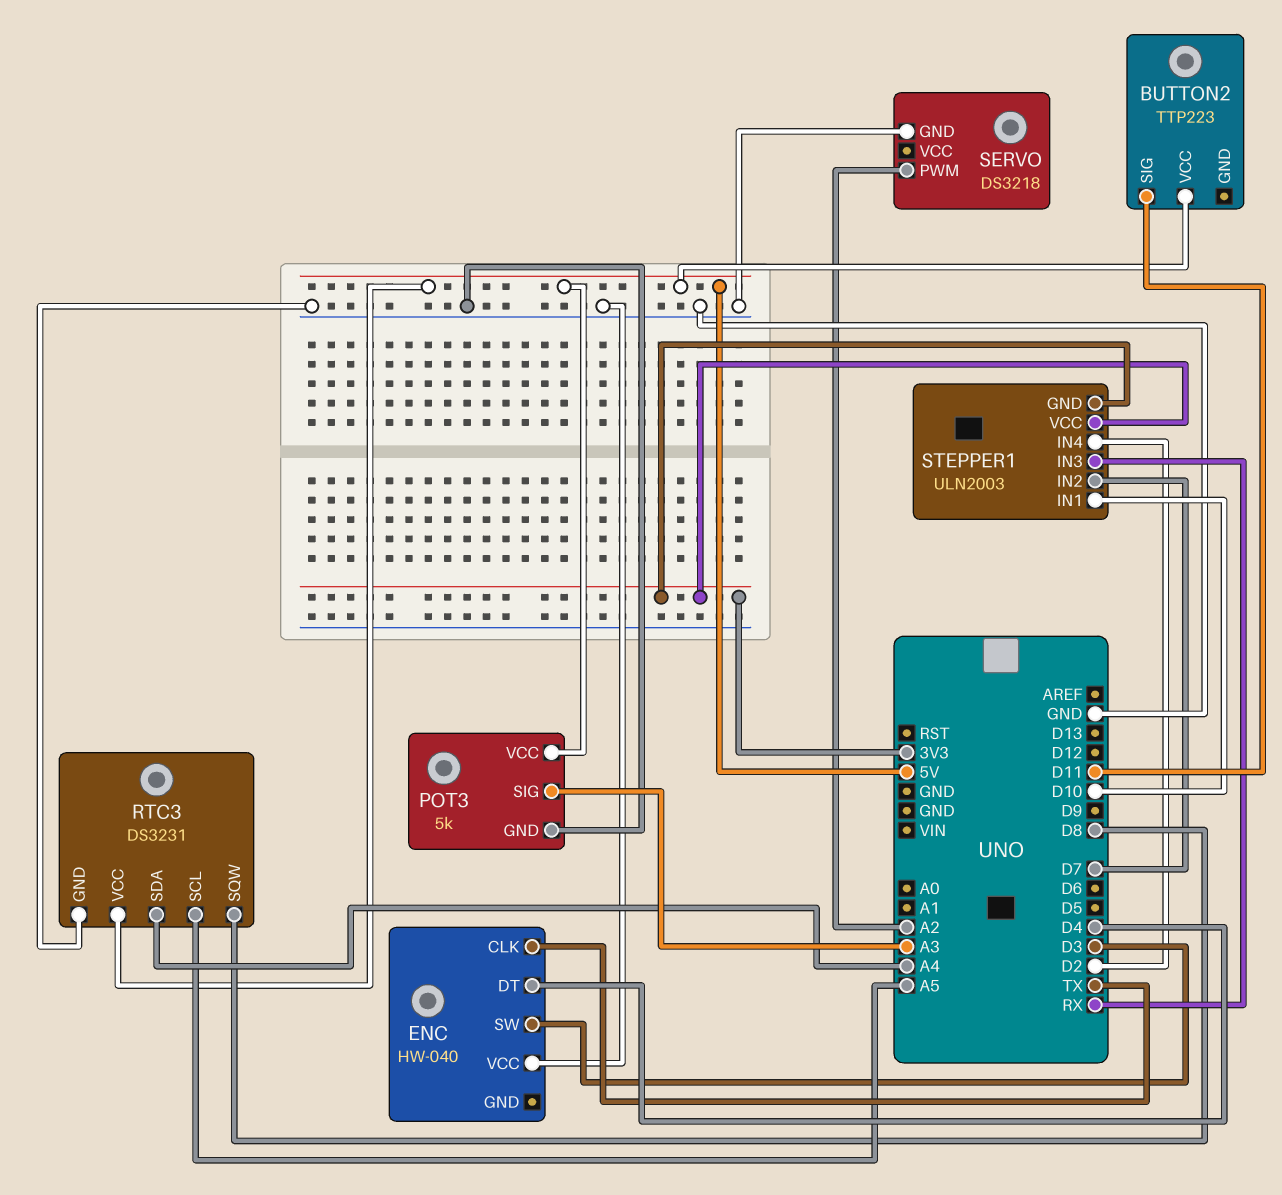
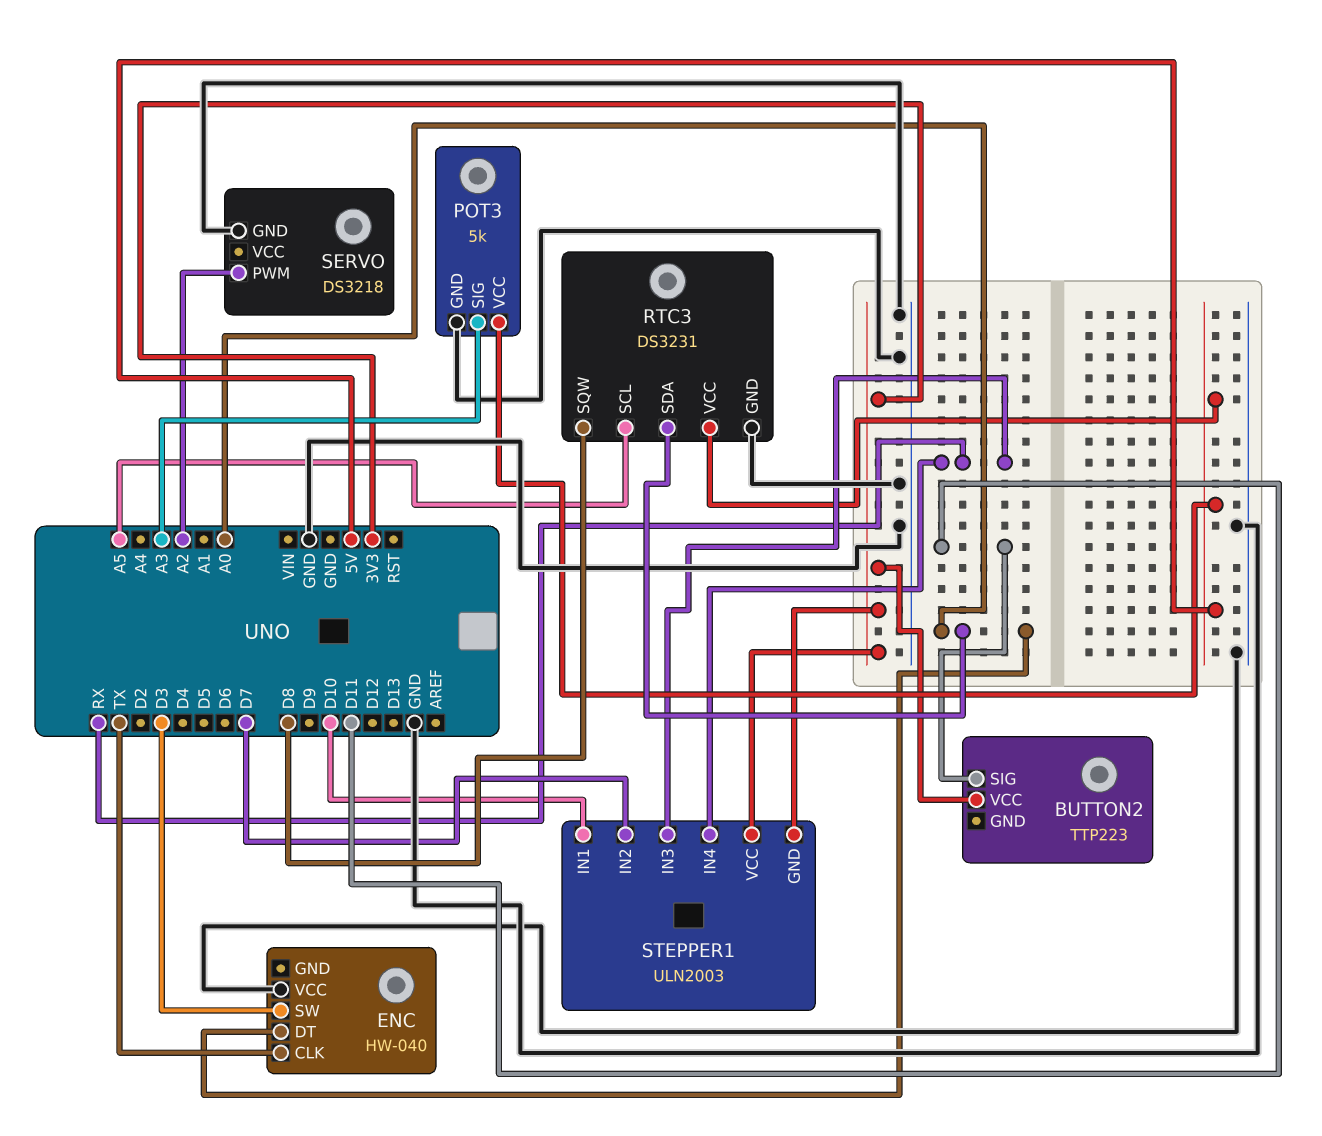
BUTTON2 pin VCC: 5V -> 3V3
ENC pin DT: D4 -> A0
RTC3 pin SDA: A4 -> A0
STEPPER1 pin IN4: D2 -> RX

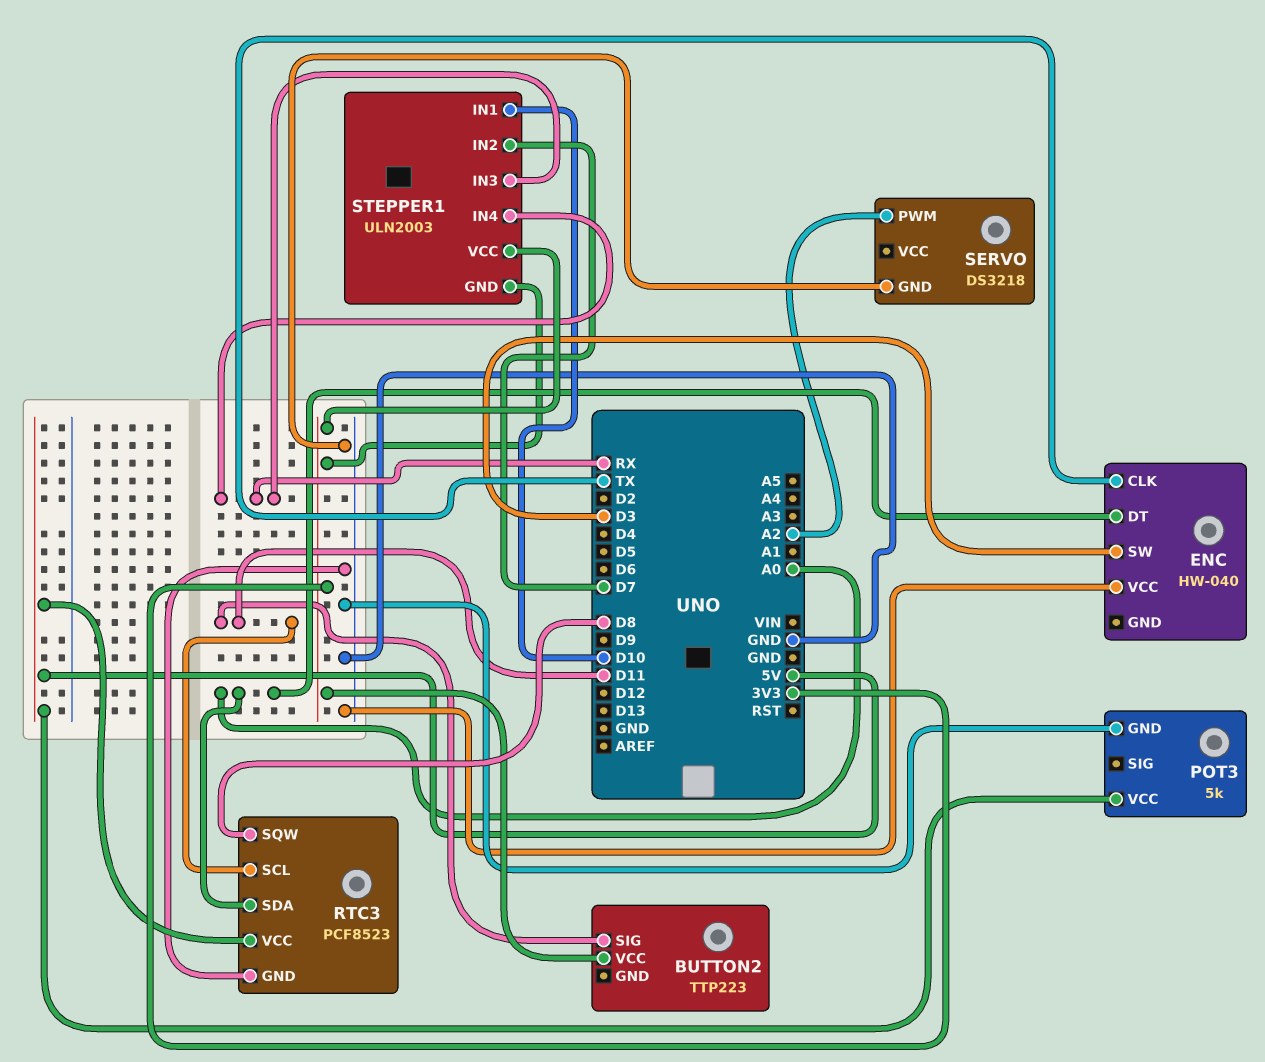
POT3 pin SIG: A3 -> none
RTC3: DS3231 -> PCF8523
RTC3 pin SCL: A5 -> D11

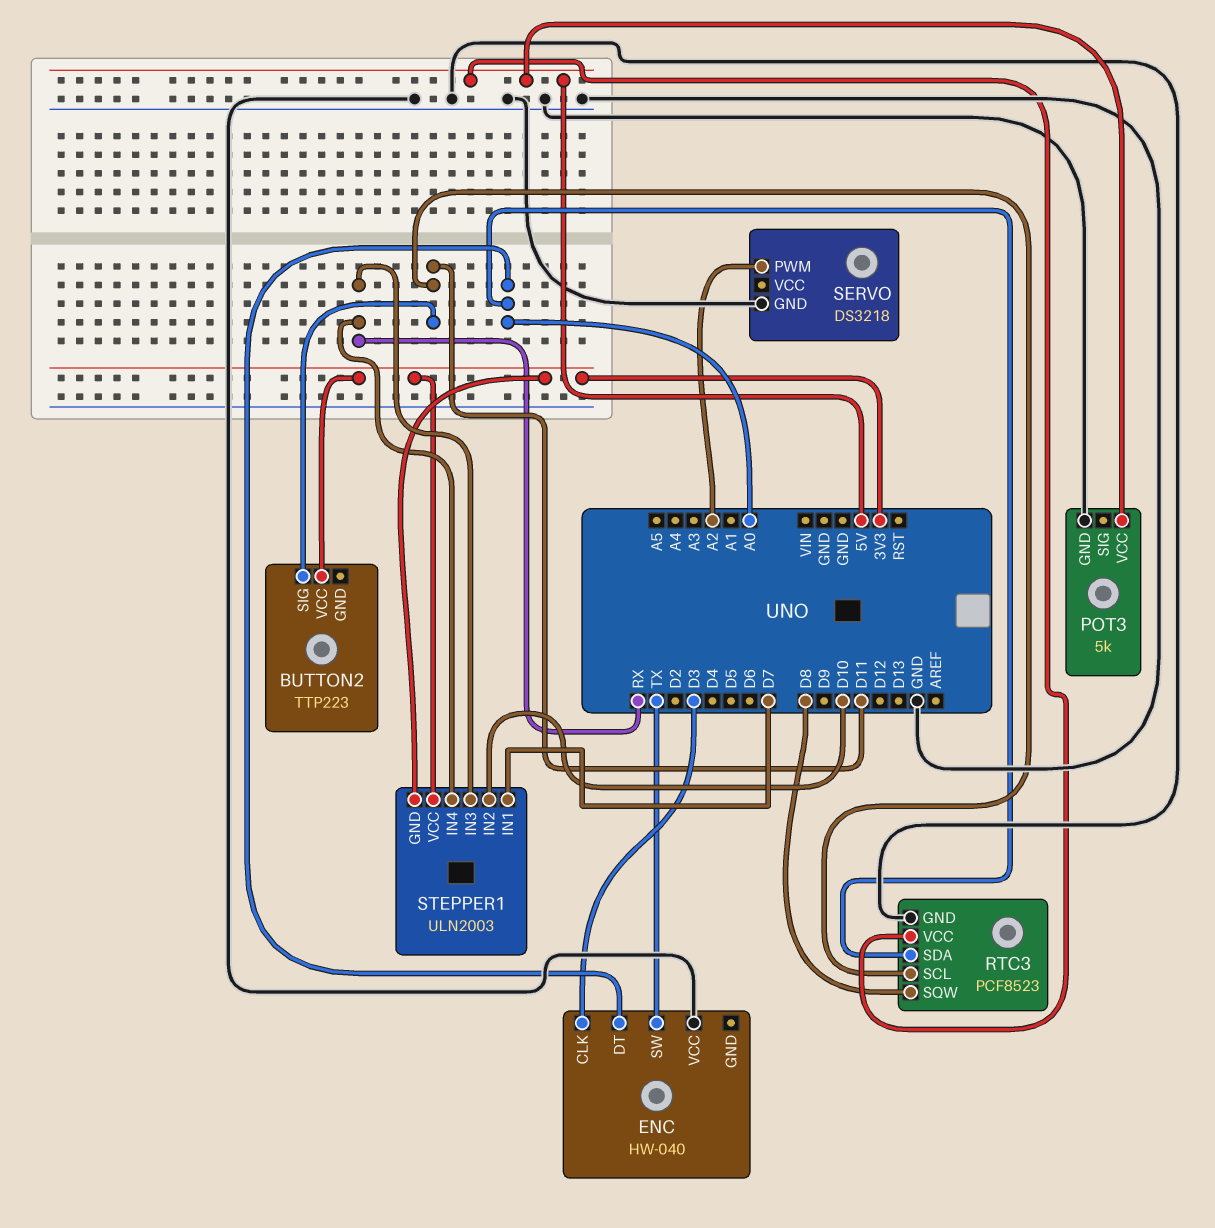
ENC pin CLK: TX -> D3
ENC pin SW: D3 -> TX
STEPPER1 pin IN1: D10 -> D7
STEPPER1 pin IN2: D7 -> D10

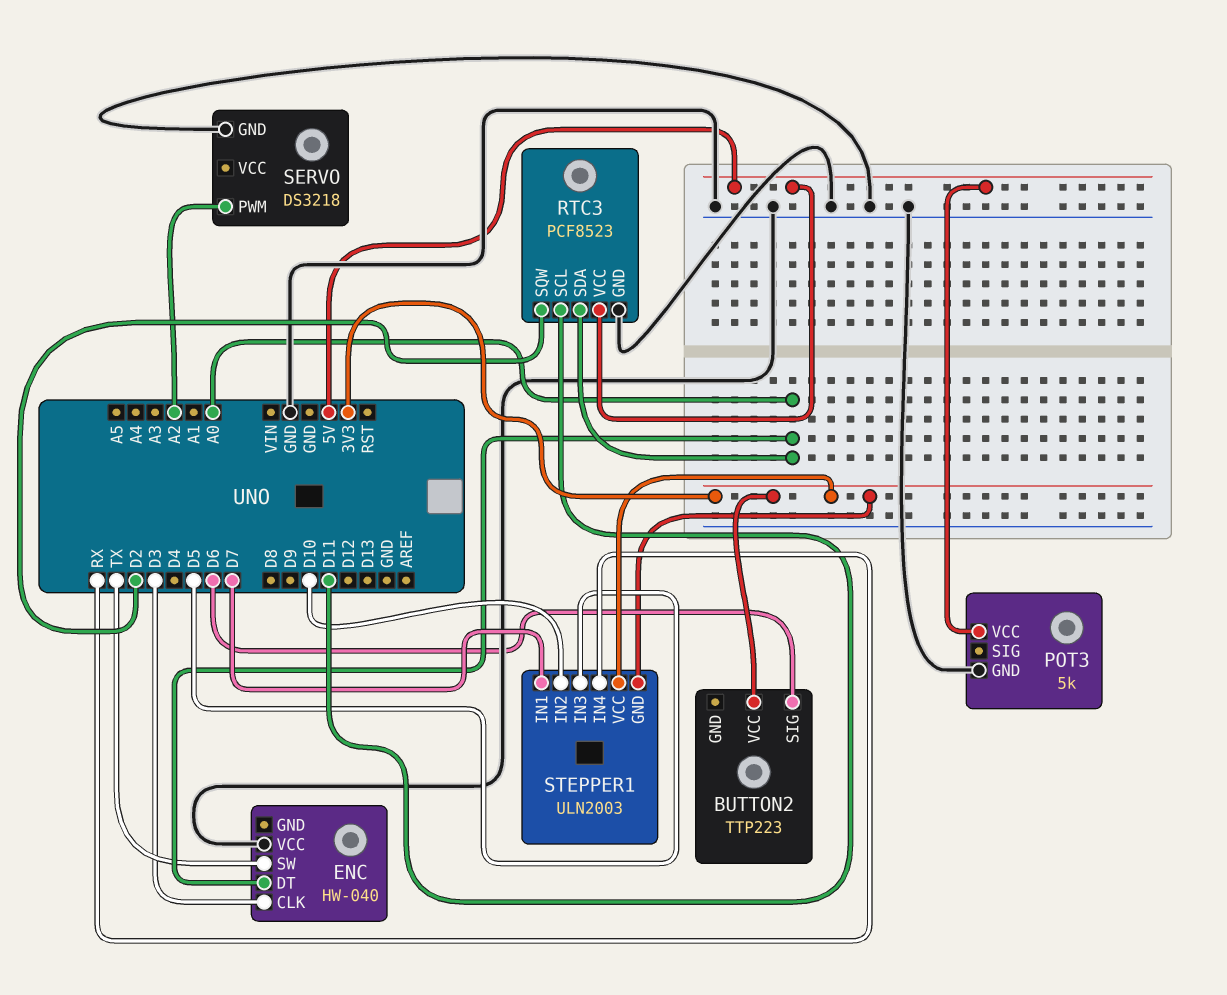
BUTTON2 pin SIG: D11 -> D6
RTC3 pin SQW: D8 -> D2
STEPPER1 pin IN3: RX -> D5

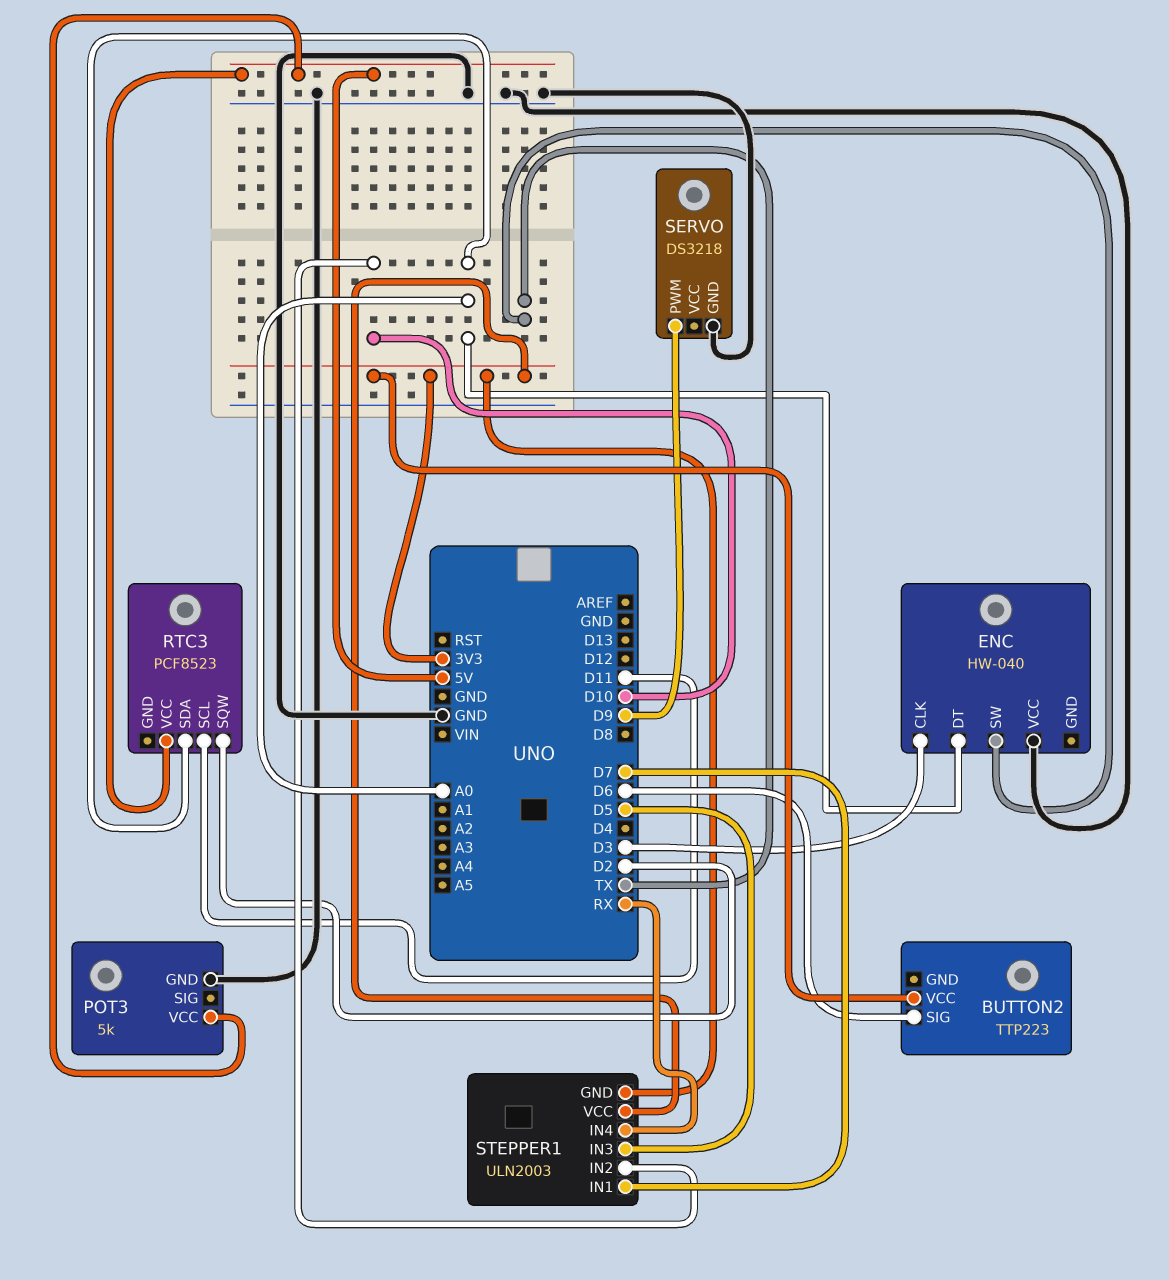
RTC3 pin GND: GND -> none
SERVO pin PWM: A2 -> D9

